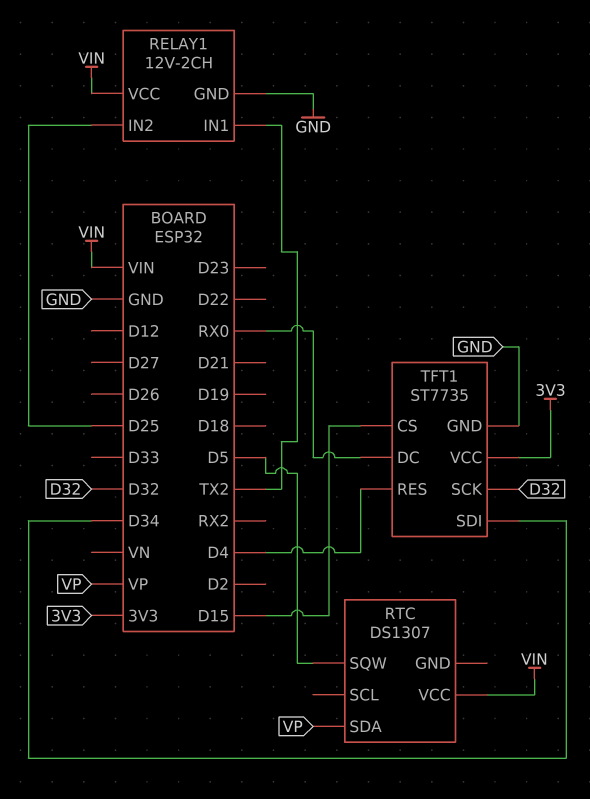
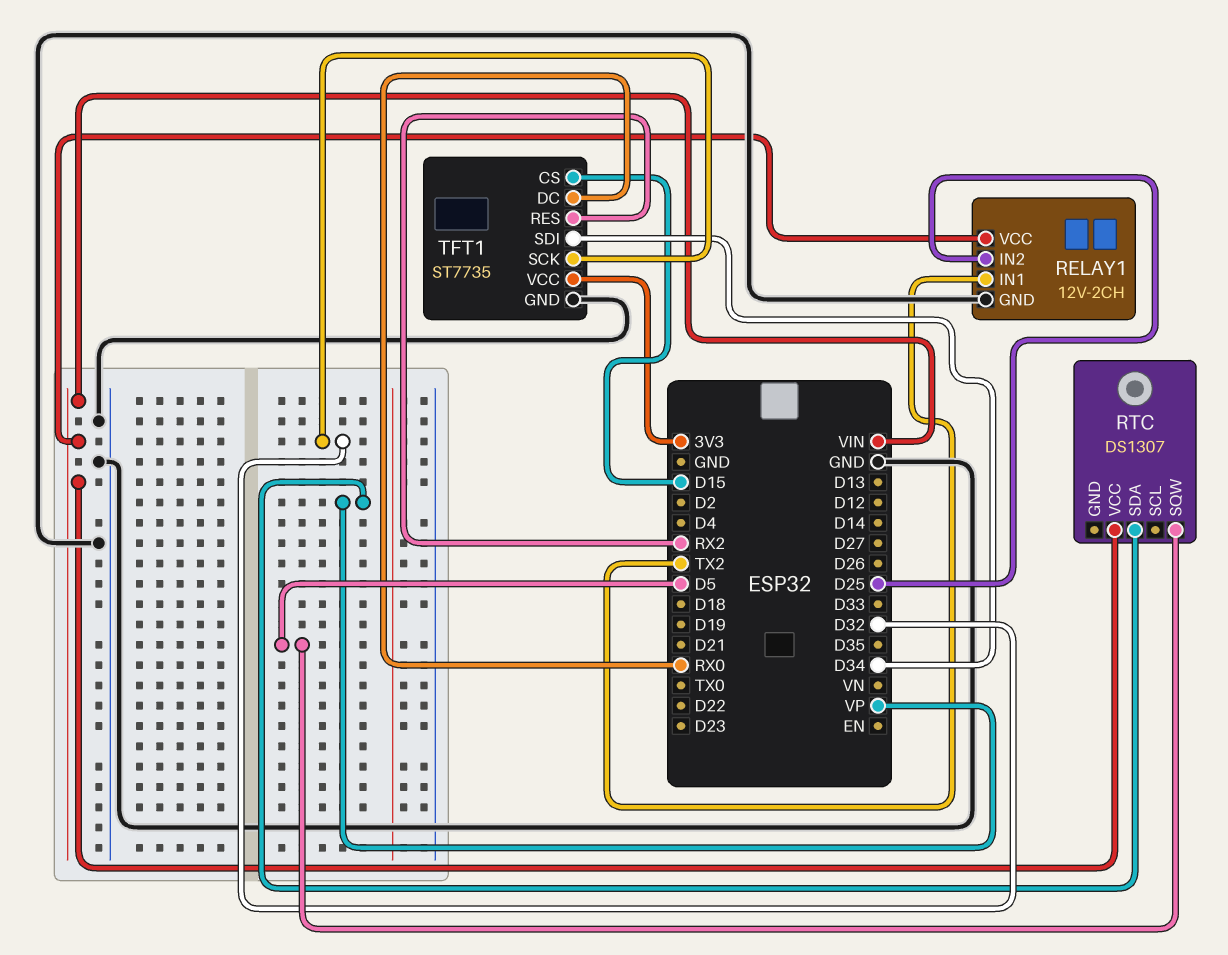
TFT1 pin RES: D4 -> RX2

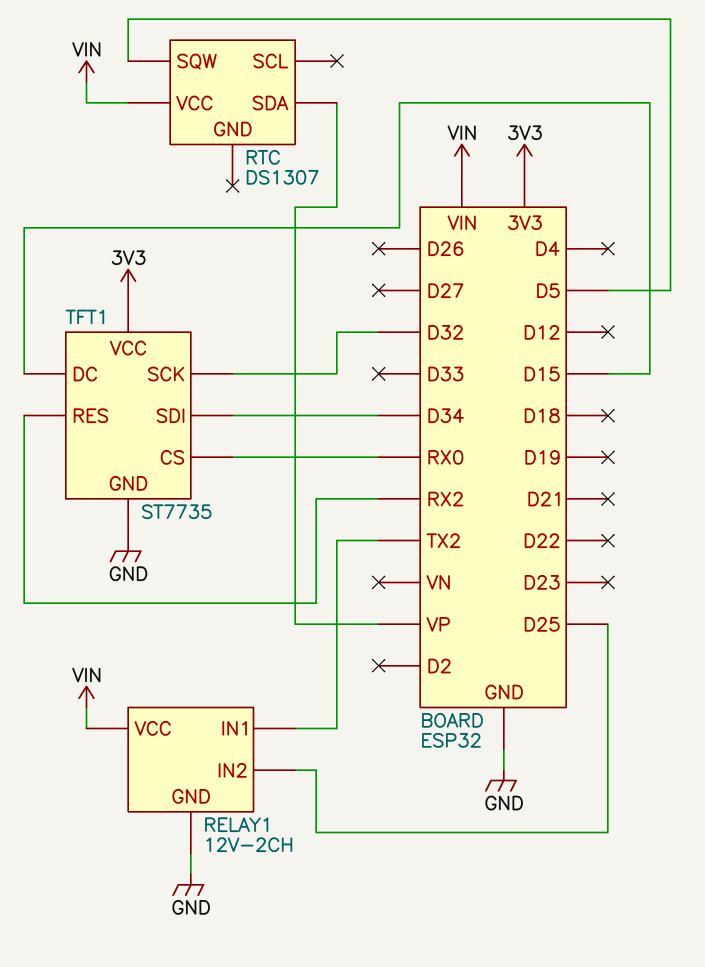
TFT1 pin CS: D15 -> RX0
TFT1 pin DC: RX0 -> D15

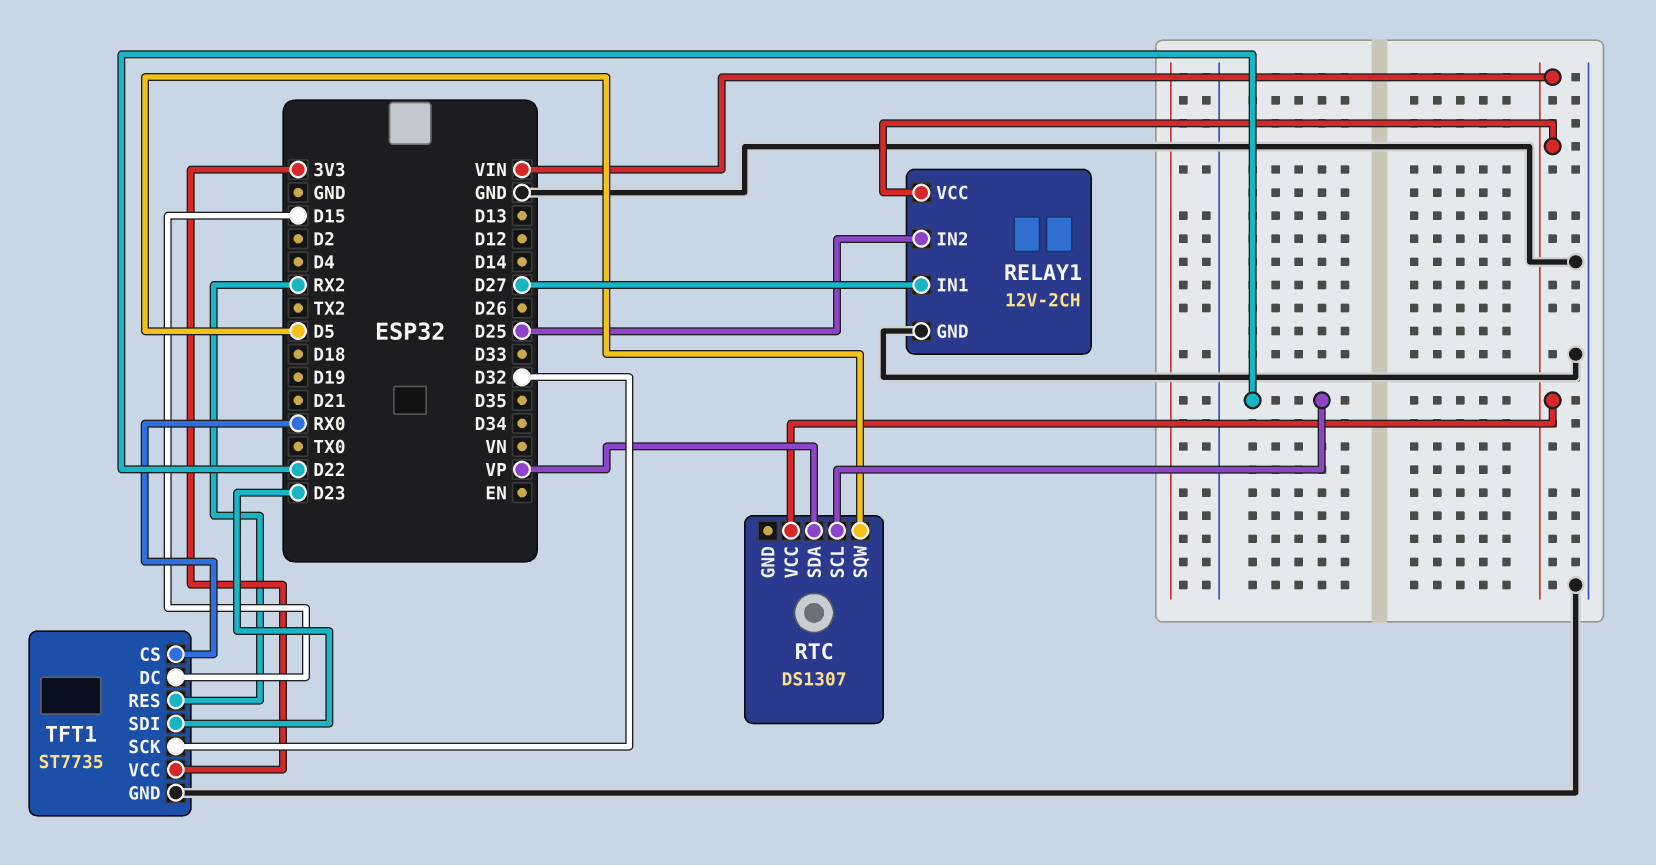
RELAY1 pin IN1: TX2 -> D27
RTC pin SCL: none -> D22
TFT1 pin SDI: D34 -> D23

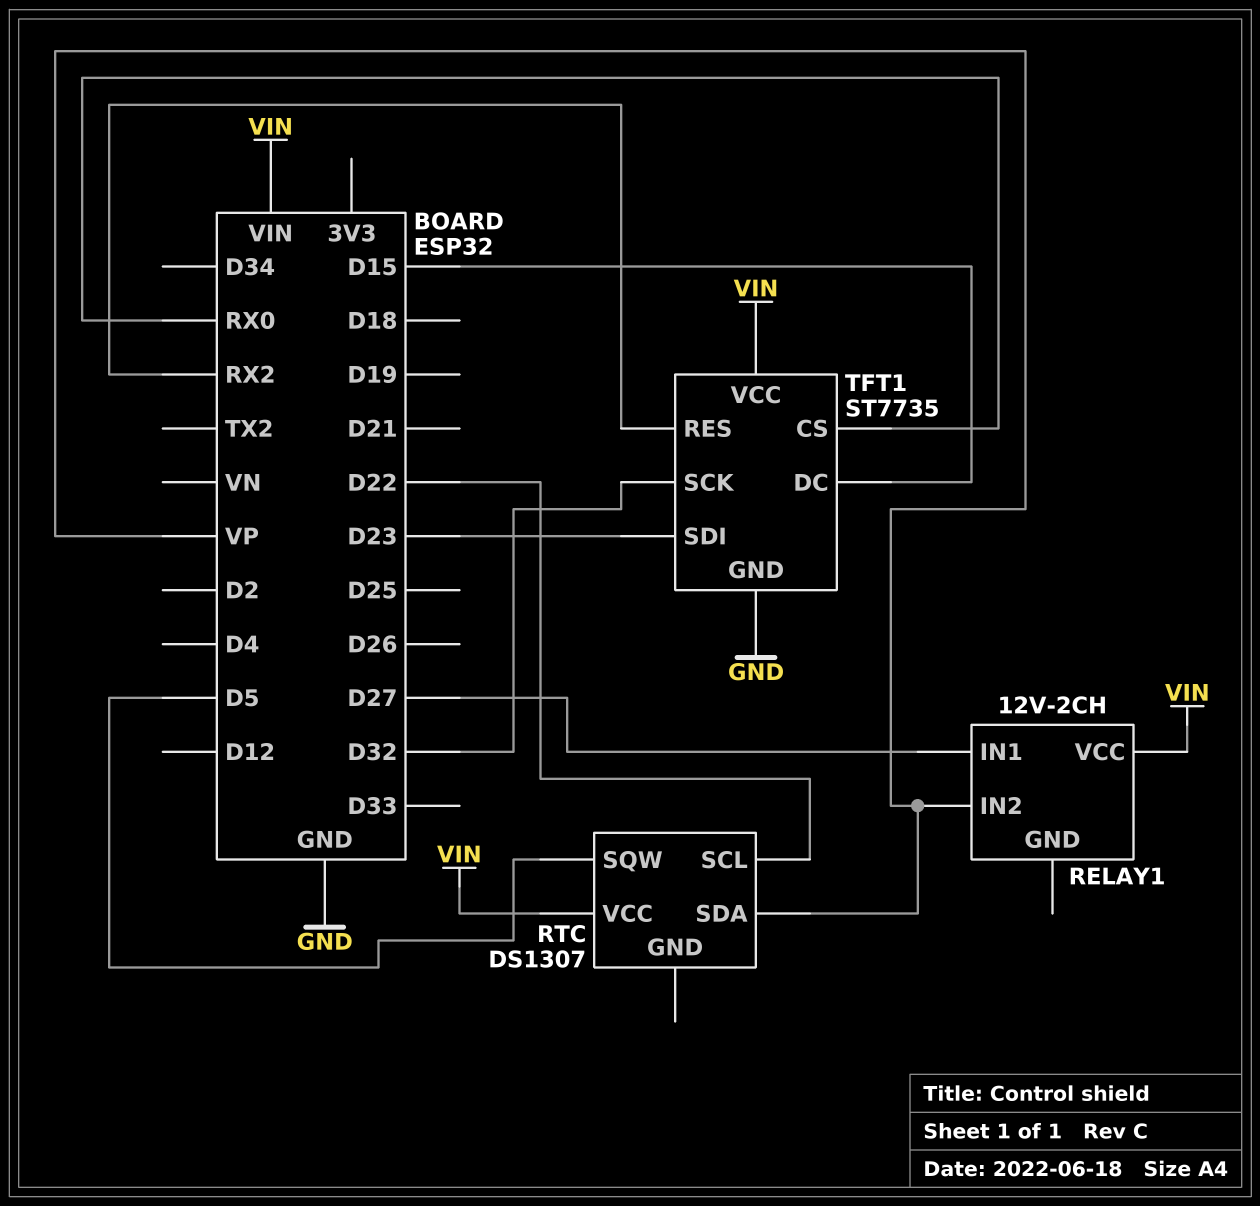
RELAY1 pin GND: GND -> none
RELAY1 pin IN2: D25 -> VP
TFT1 pin VCC: 3V3 -> VIN

